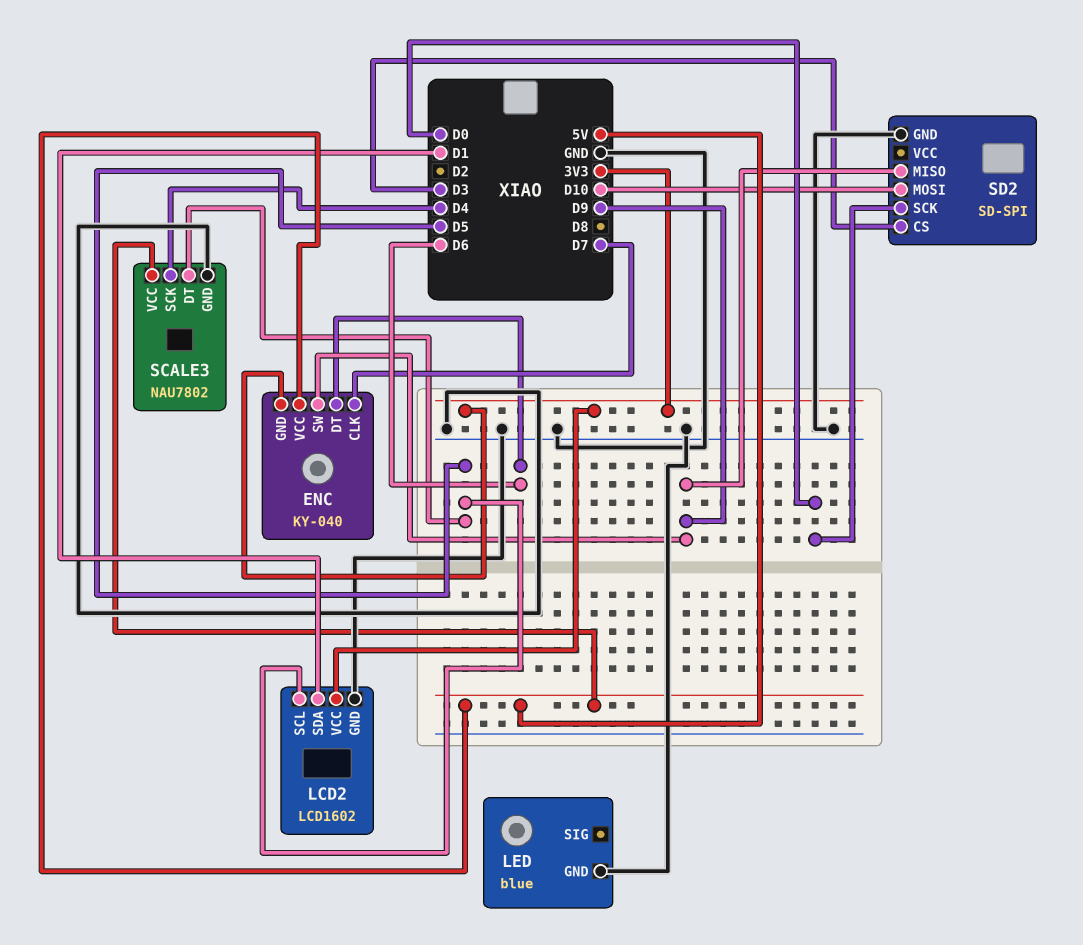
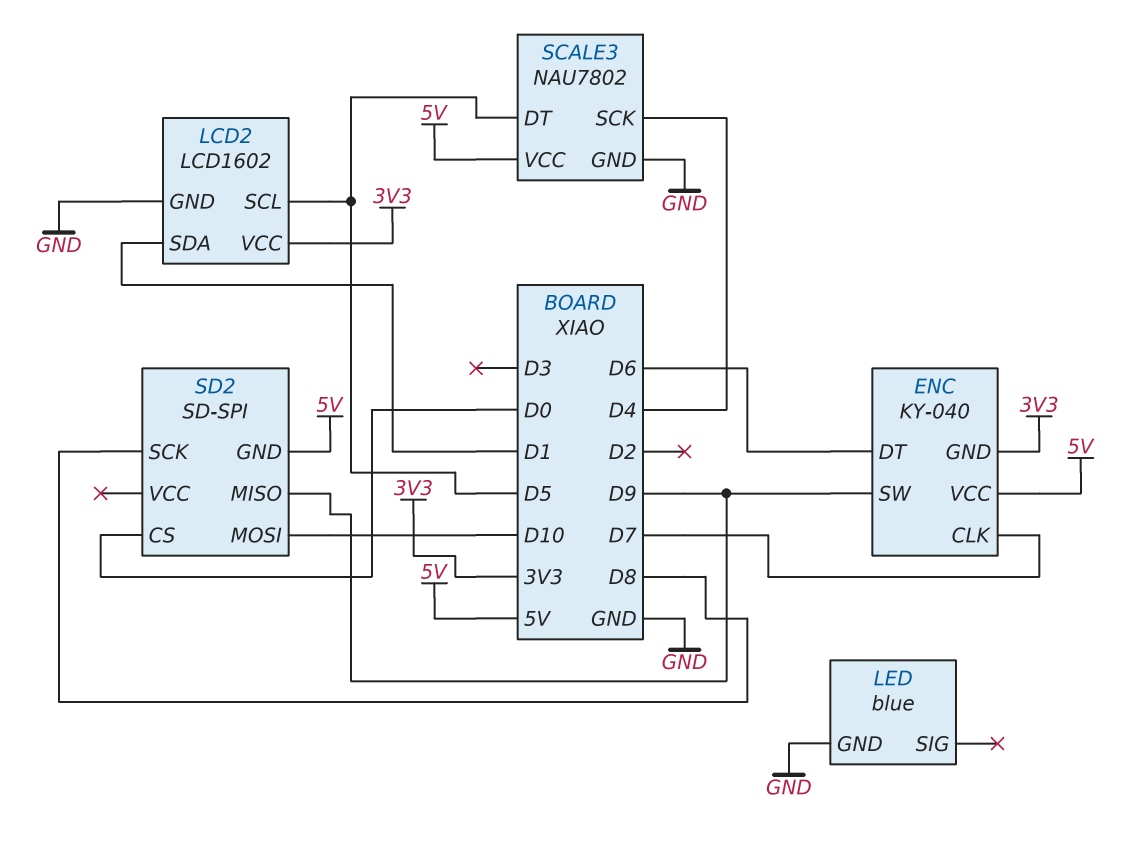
SD2 pin CS: D3 -> D0
SD2 pin GND: GND -> 5V
SD2 pin SCK: D0 -> D8

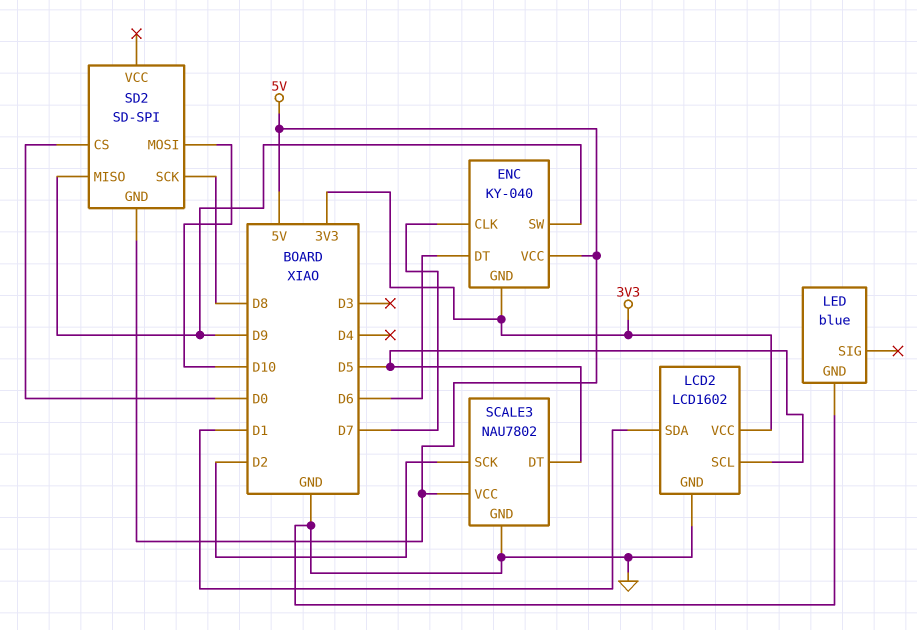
SCALE3 pin SCK: D4 -> D2

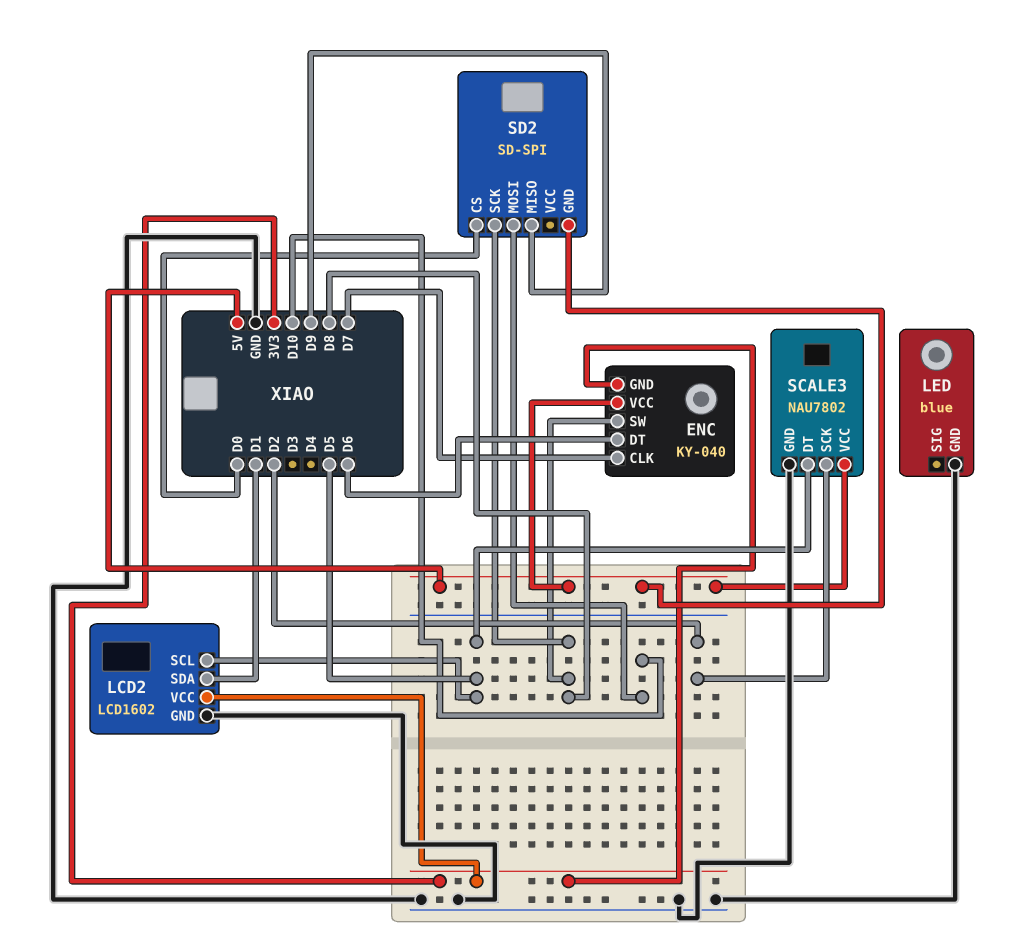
ENC pin SW: D9 -> D8

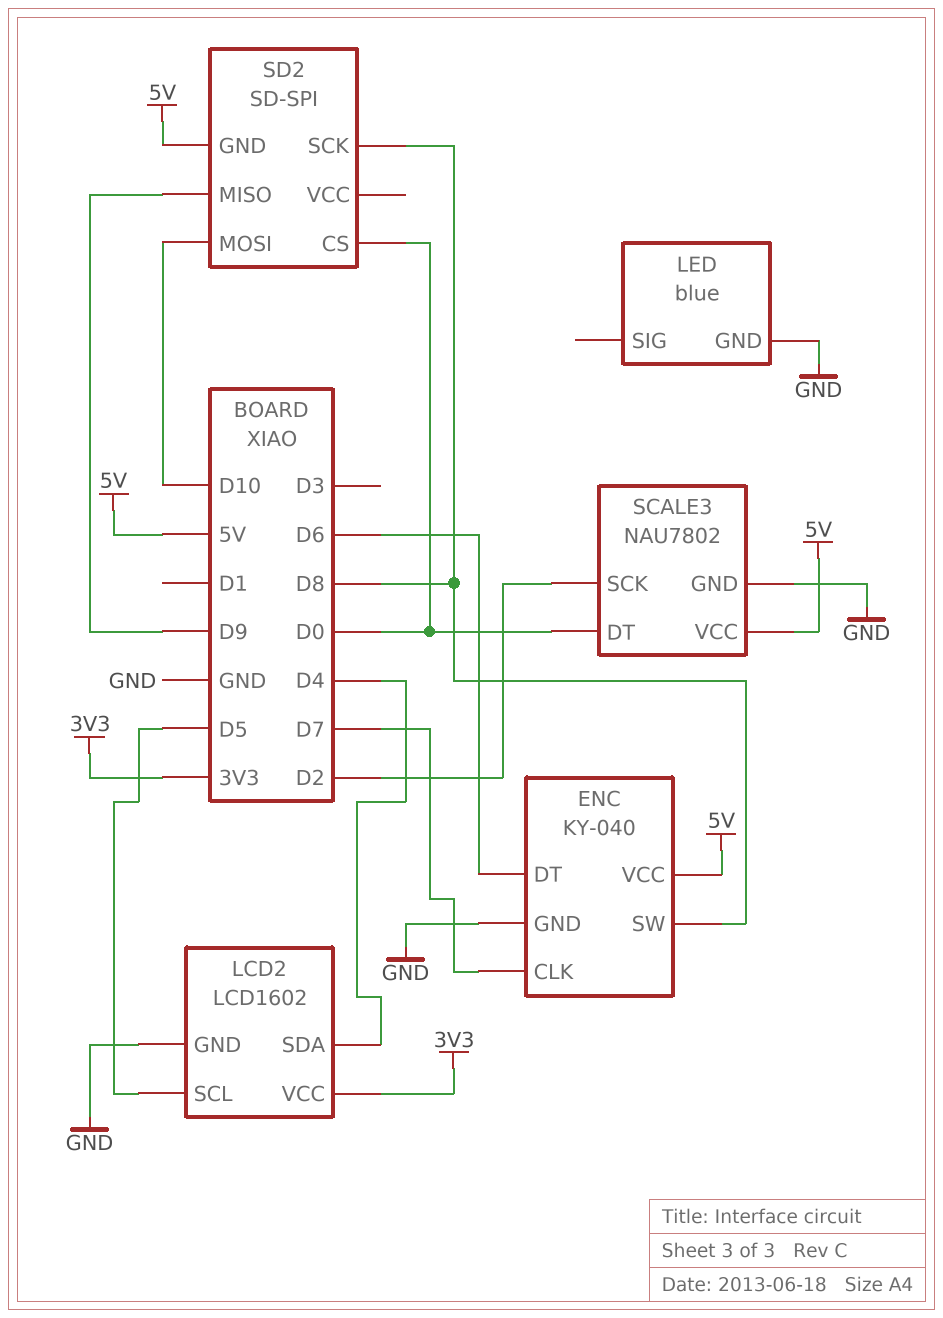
ENC pin GND: 3V3 -> GND
LCD2 pin SDA: D1 -> D4
SCALE3 pin DT: D5 -> D0

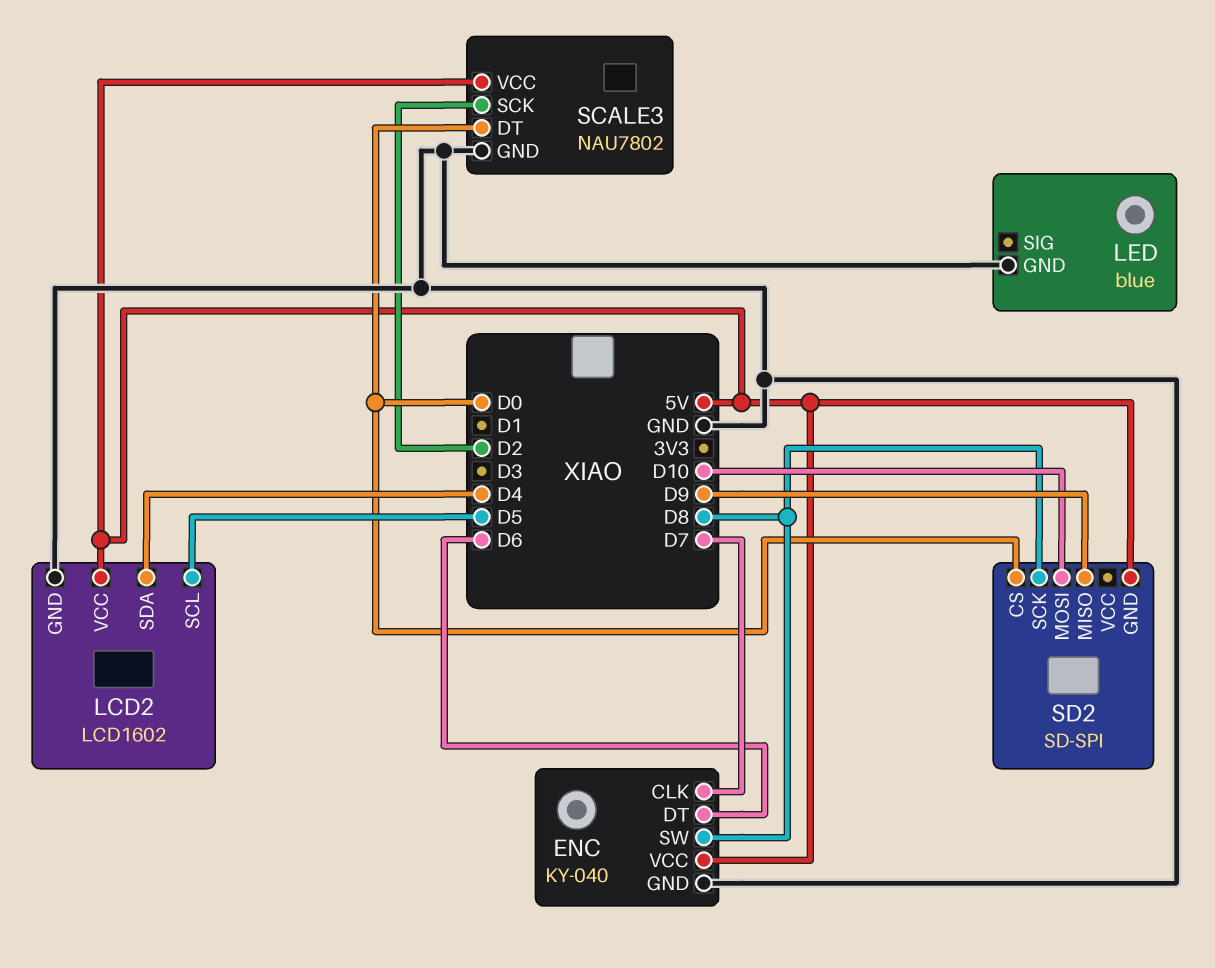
LCD2 pin VCC: 3V3 -> 5V

